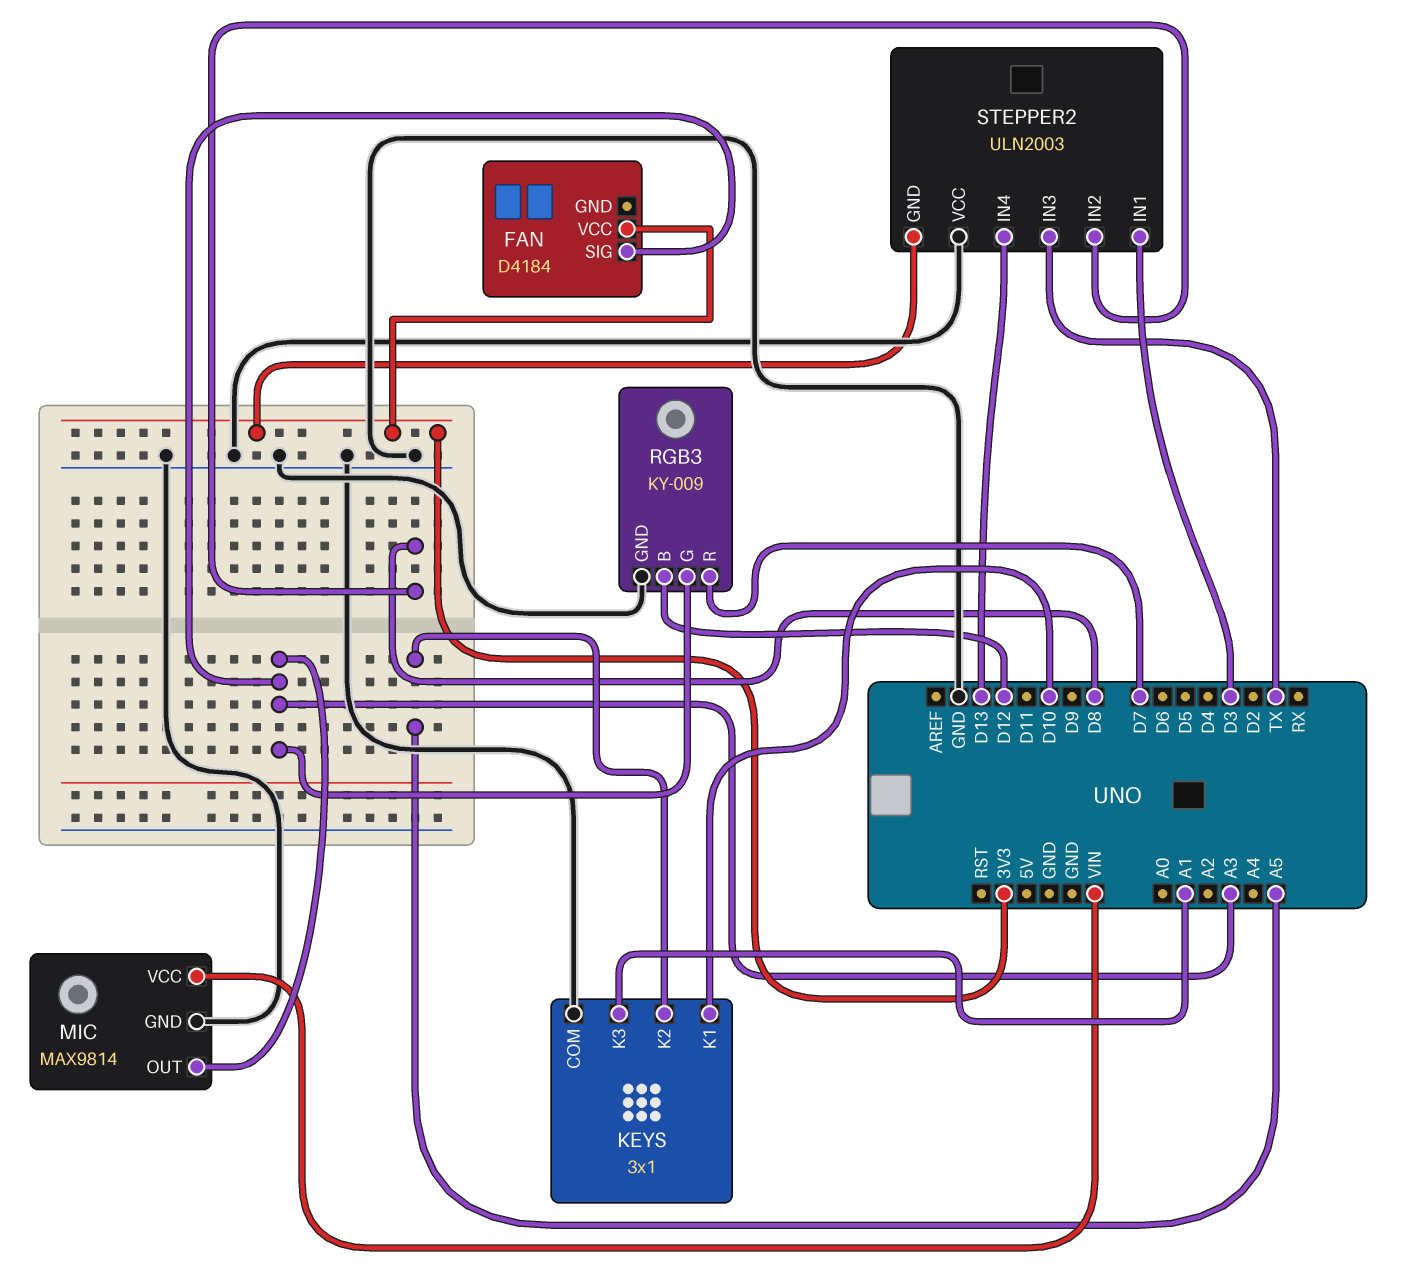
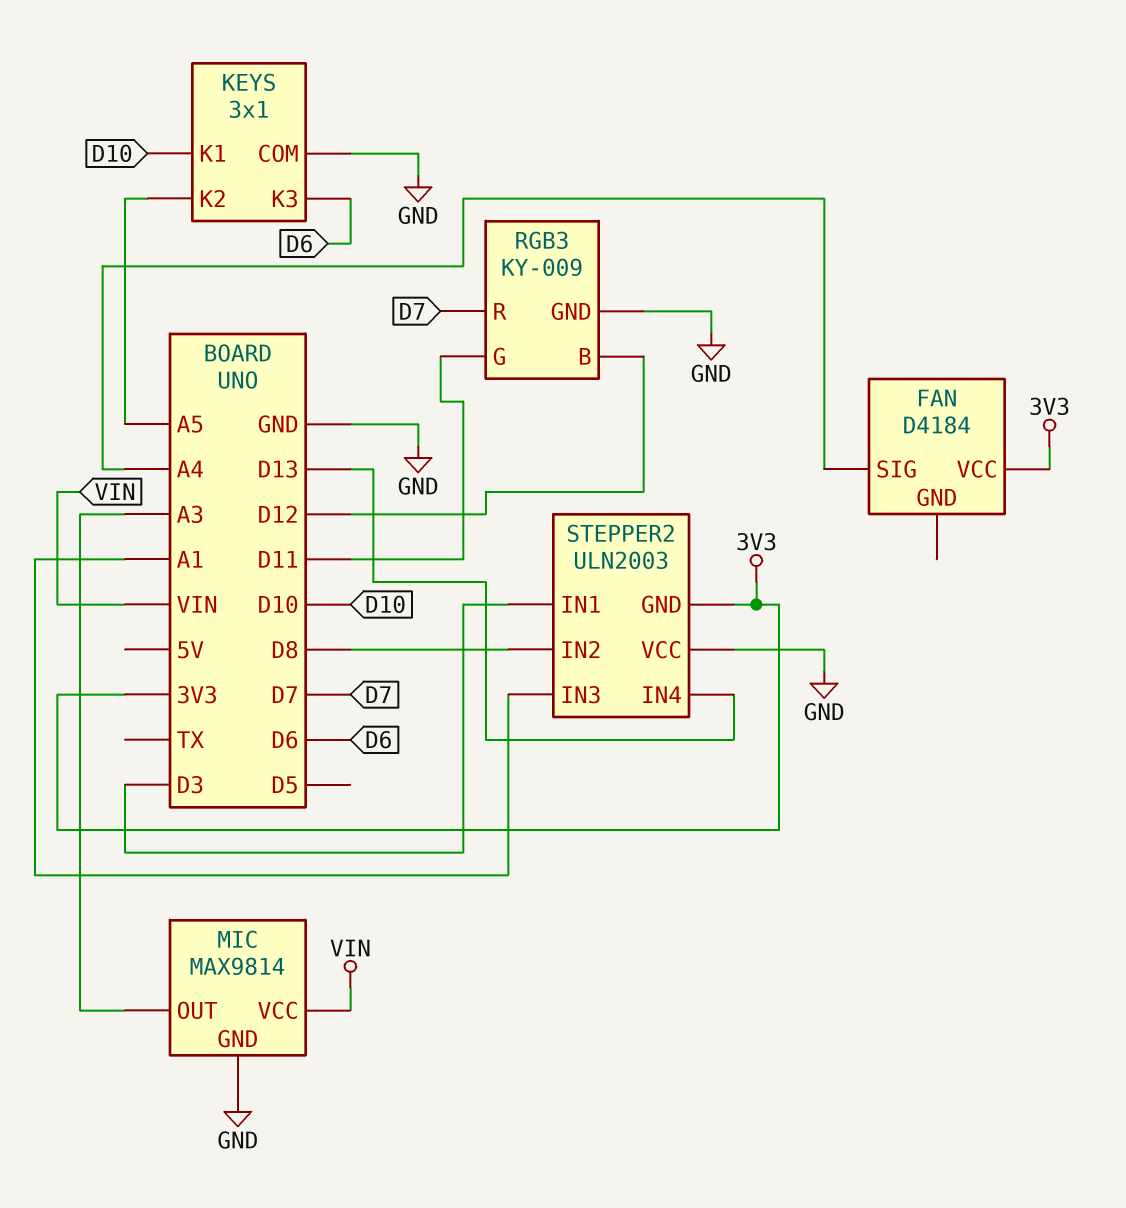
FAN pin SIG: A3 -> A4
KEYS pin K3: A1 -> D6
RGB3 pin G: A3 -> D11
STEPPER2 pin IN3: TX -> A1

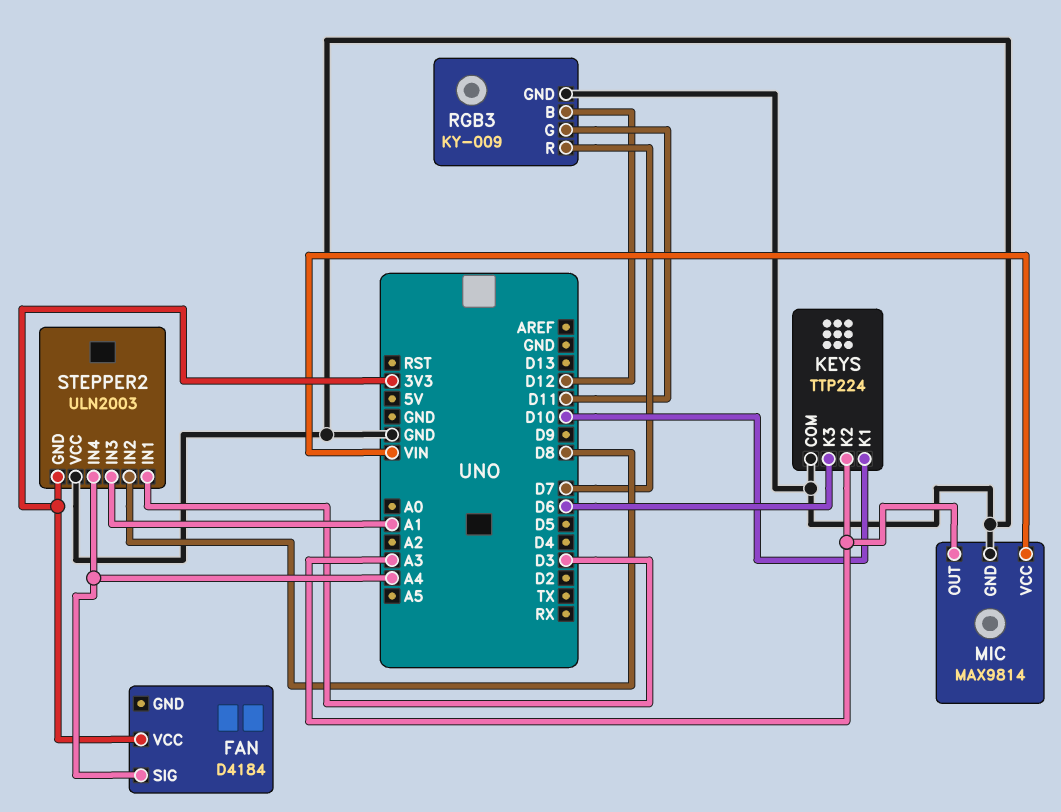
KEYS: 3x1 -> TTP224
KEYS pin K2: A5 -> A3
STEPPER2 pin IN4: D13 -> A4

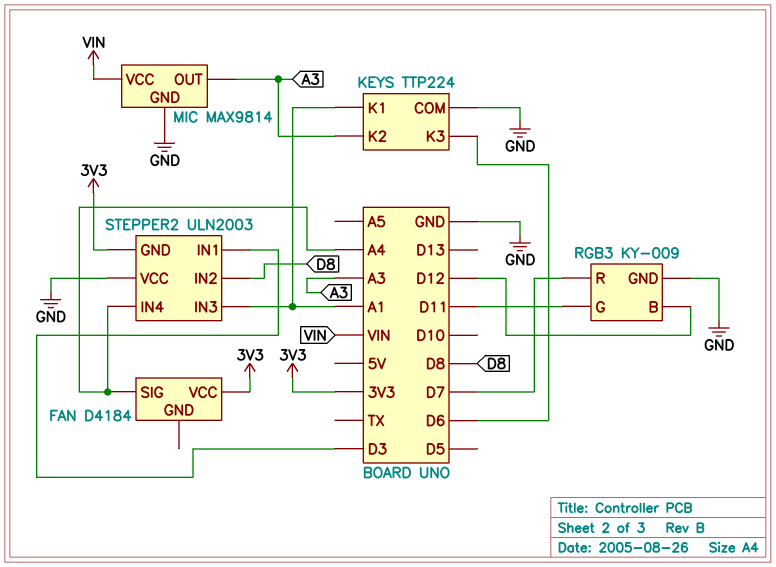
KEYS pin K1: D10 -> A1

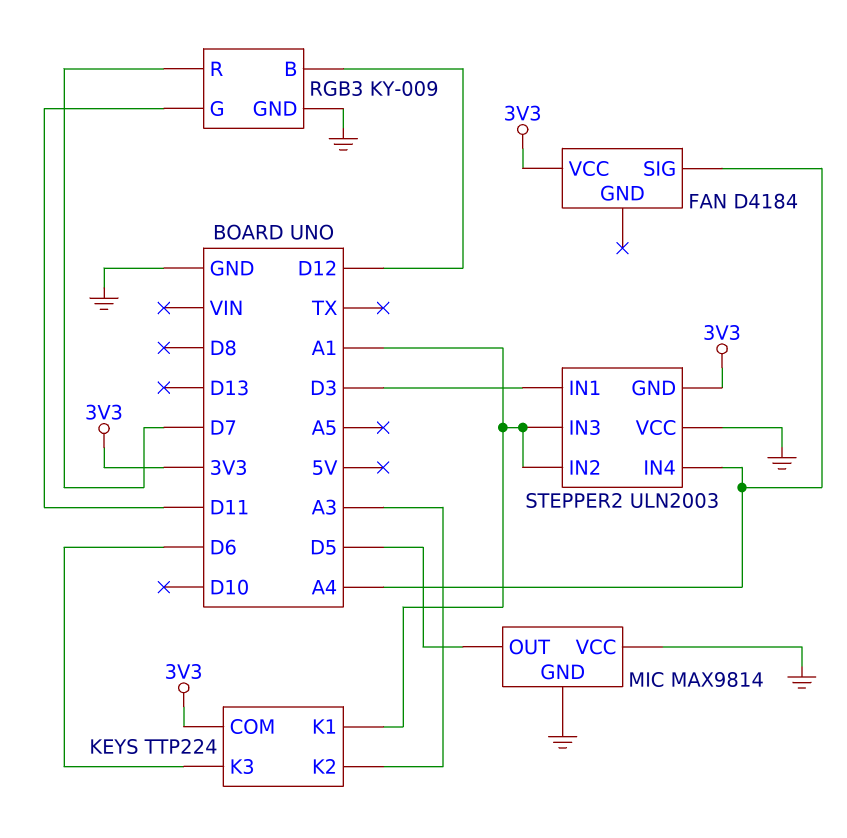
KEYS pin COM: GND -> 3V3
MIC pin OUT: A3 -> D5
MIC pin VCC: VIN -> GND
STEPPER2 pin IN2: D8 -> A1

